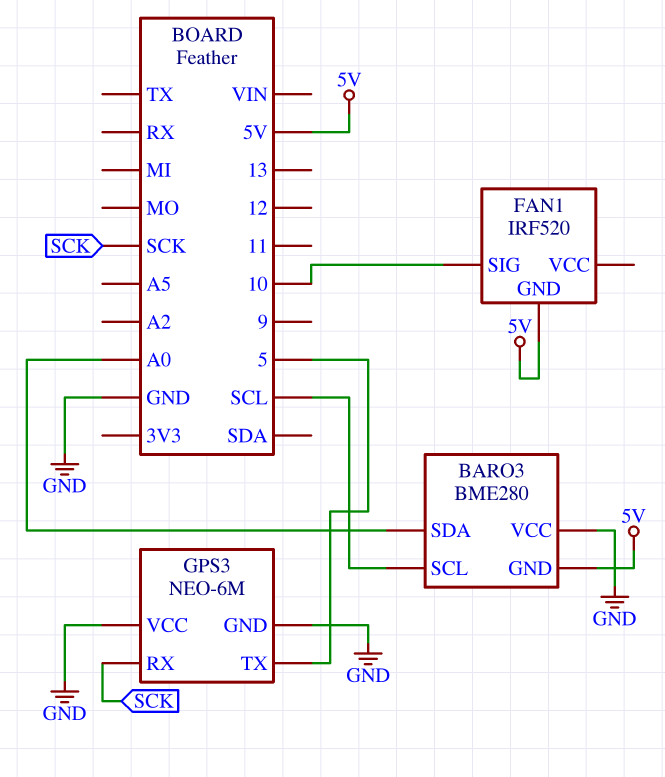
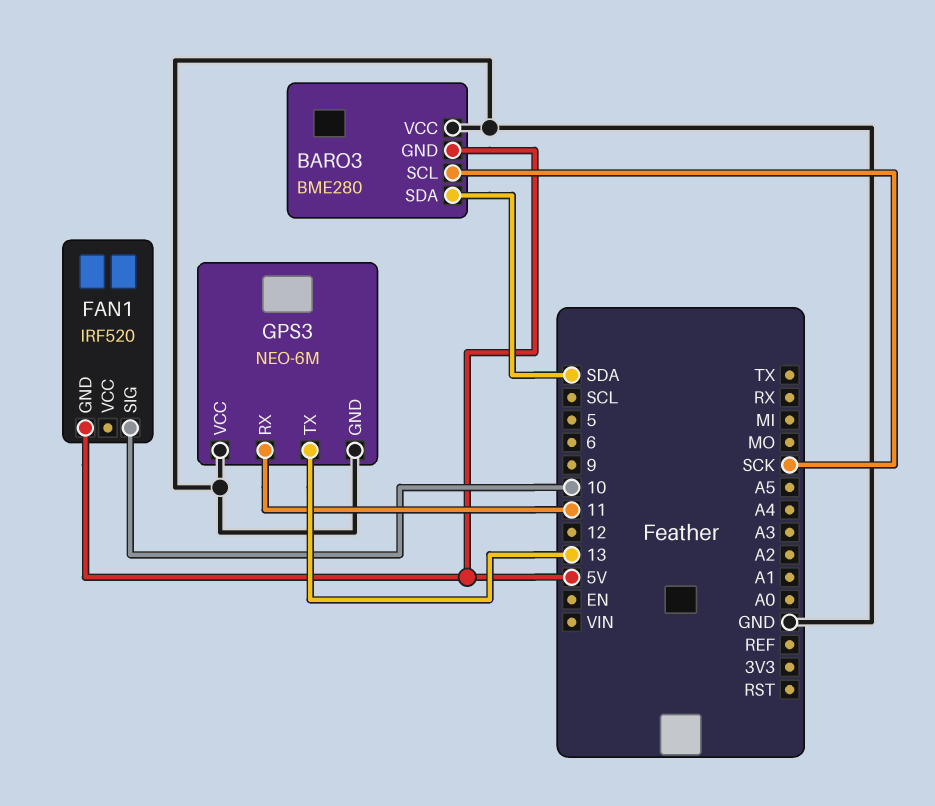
BARO3 pin SCL: SCL -> SCK
BARO3 pin SDA: A0 -> SDA
GPS3 pin RX: SCK -> 11
GPS3 pin TX: 5 -> 13

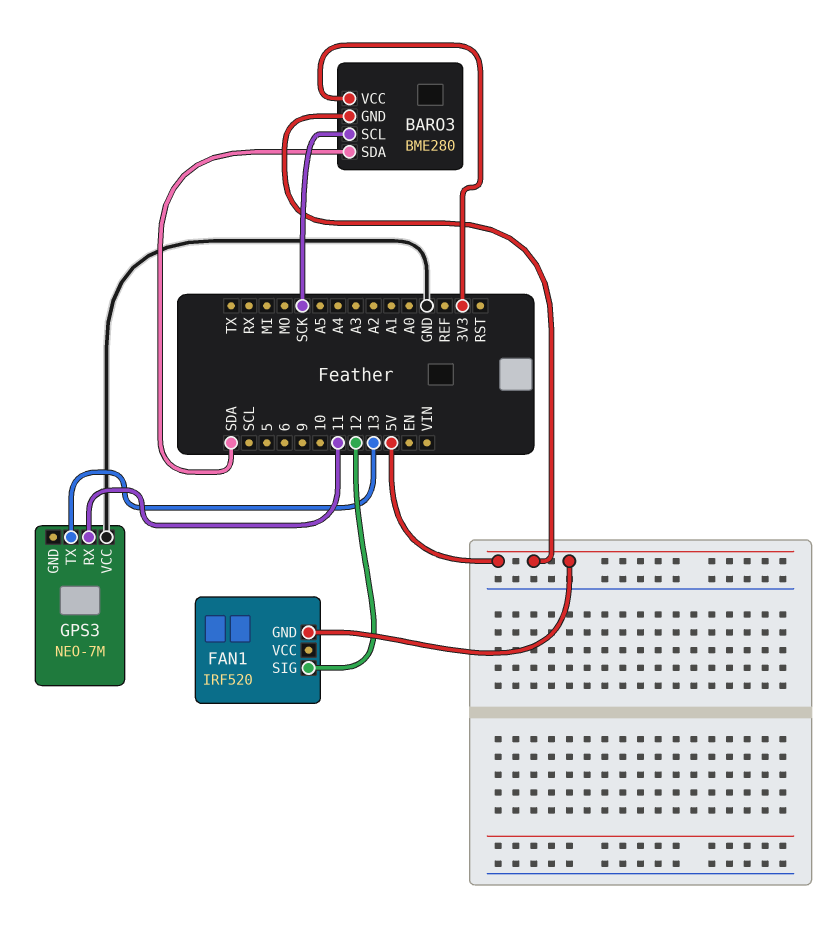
BARO3 pin VCC: GND -> 3V3
FAN1 pin SIG: 10 -> 12
GPS3: NEO-6M -> NEO-7M
GPS3 pin GND: GND -> none

